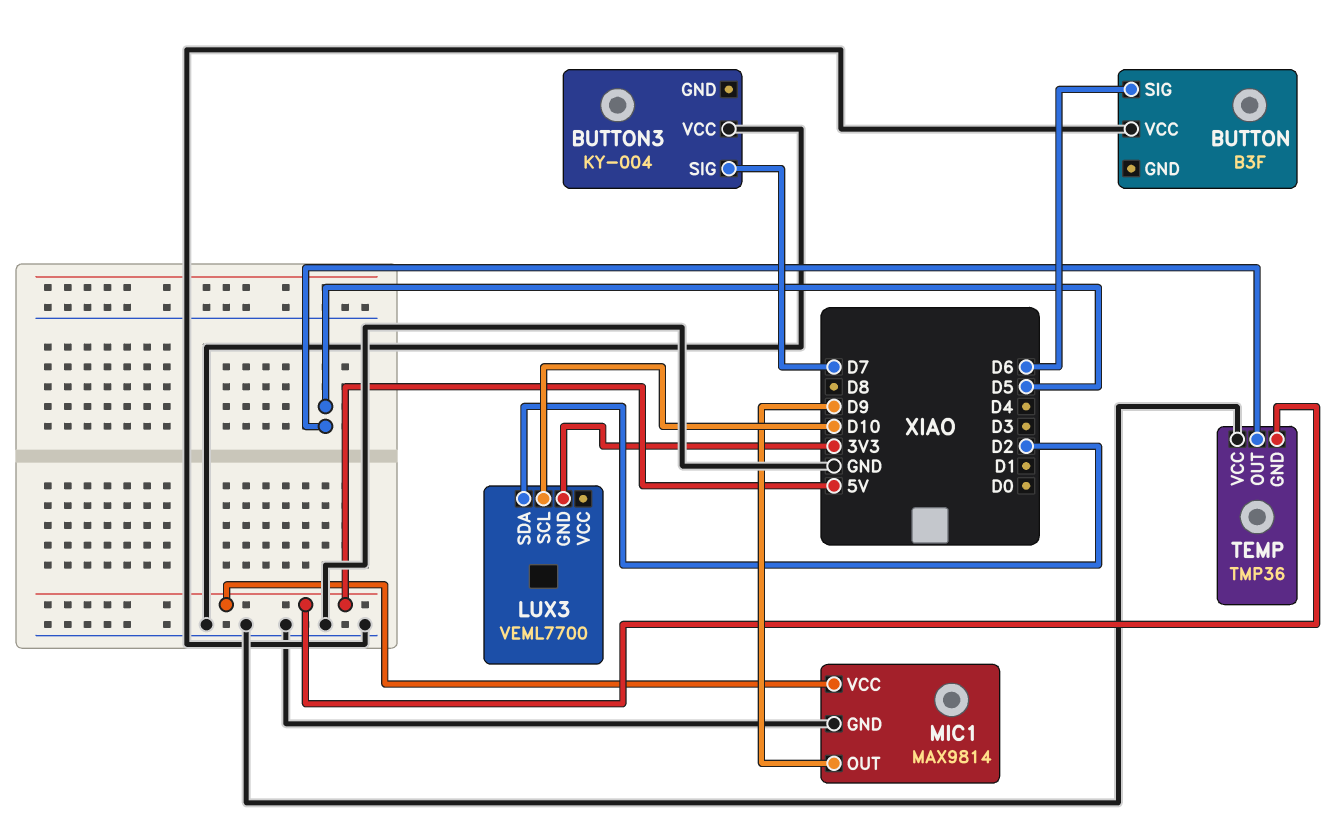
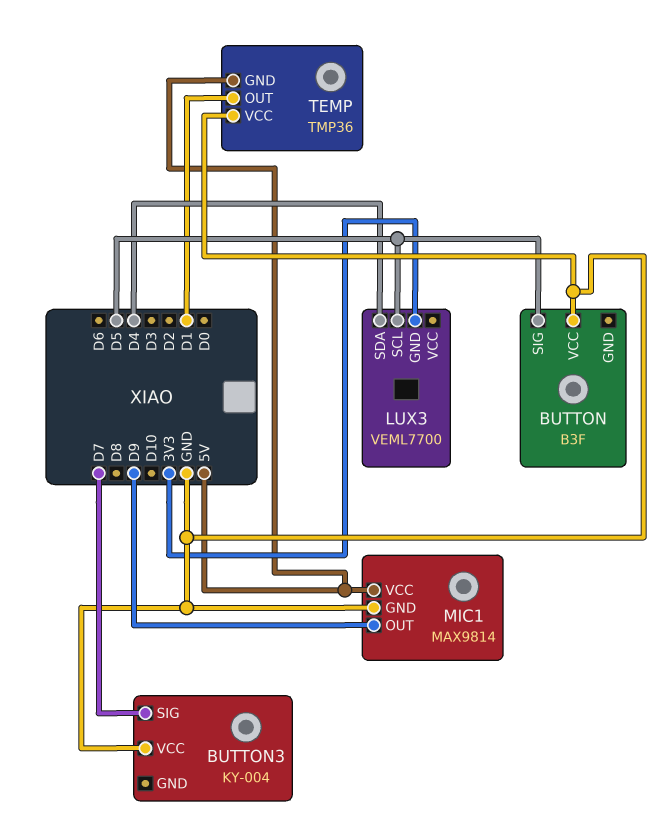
BUTTON pin SIG: D6 -> D5
LUX3 pin SCL: D10 -> D5
LUX3 pin SDA: D2 -> D4
TEMP pin OUT: D5 -> D1

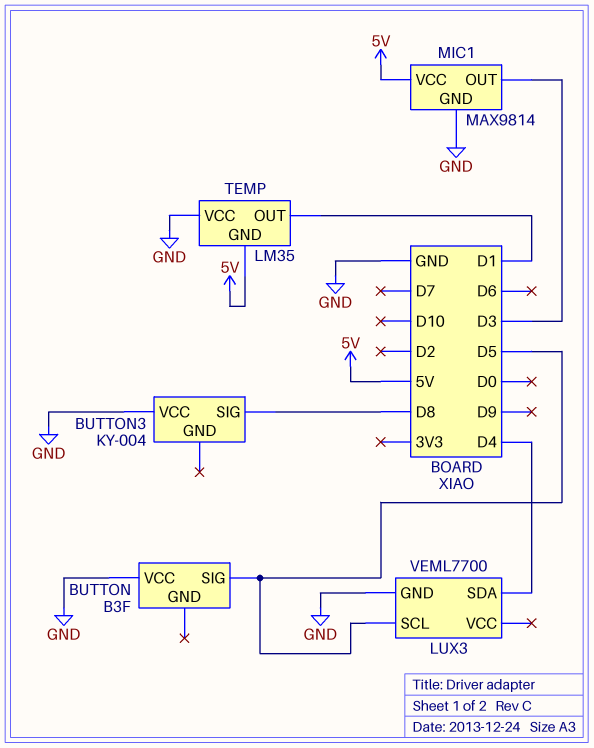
BUTTON3 pin SIG: D7 -> D8
LUX3 pin GND: 3V3 -> GND
MIC1 pin OUT: D9 -> D3
TEMP: TMP36 -> LM35

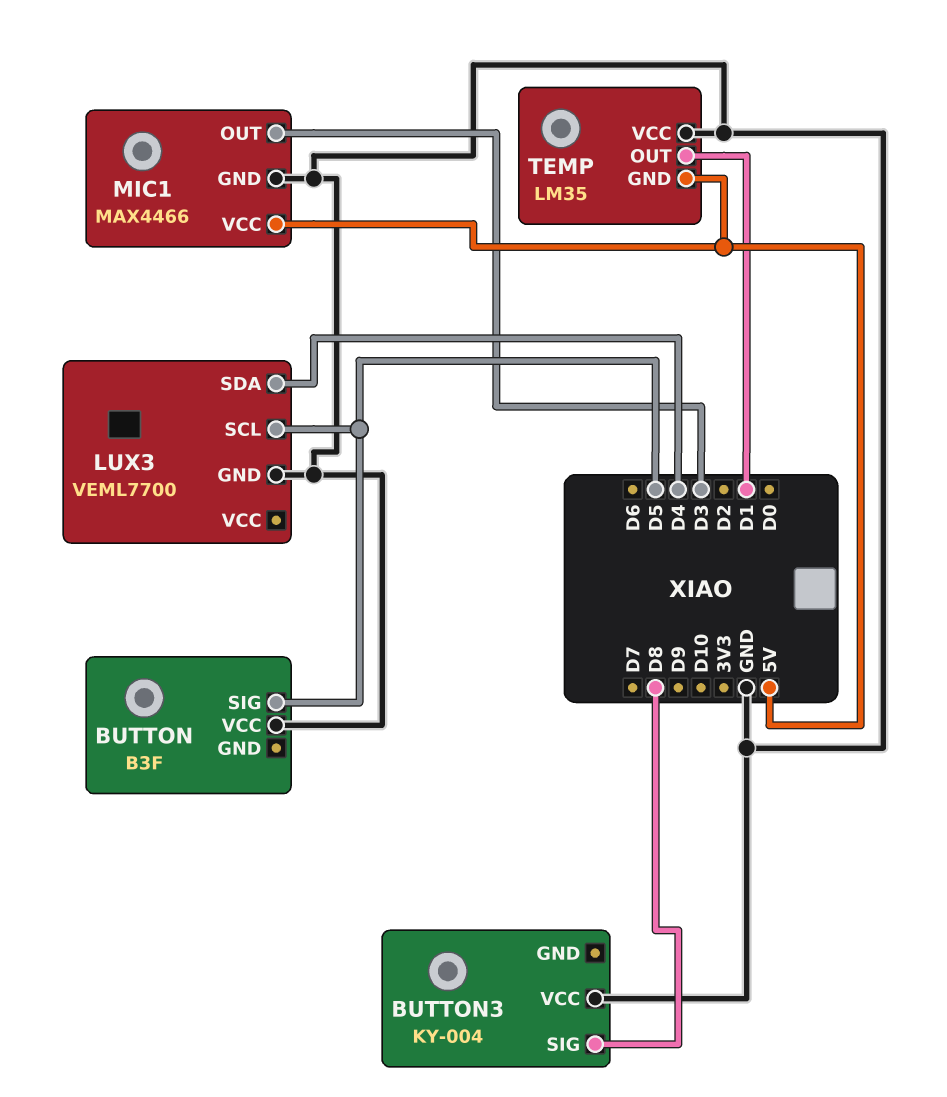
MIC1: MAX9814 -> MAX4466

